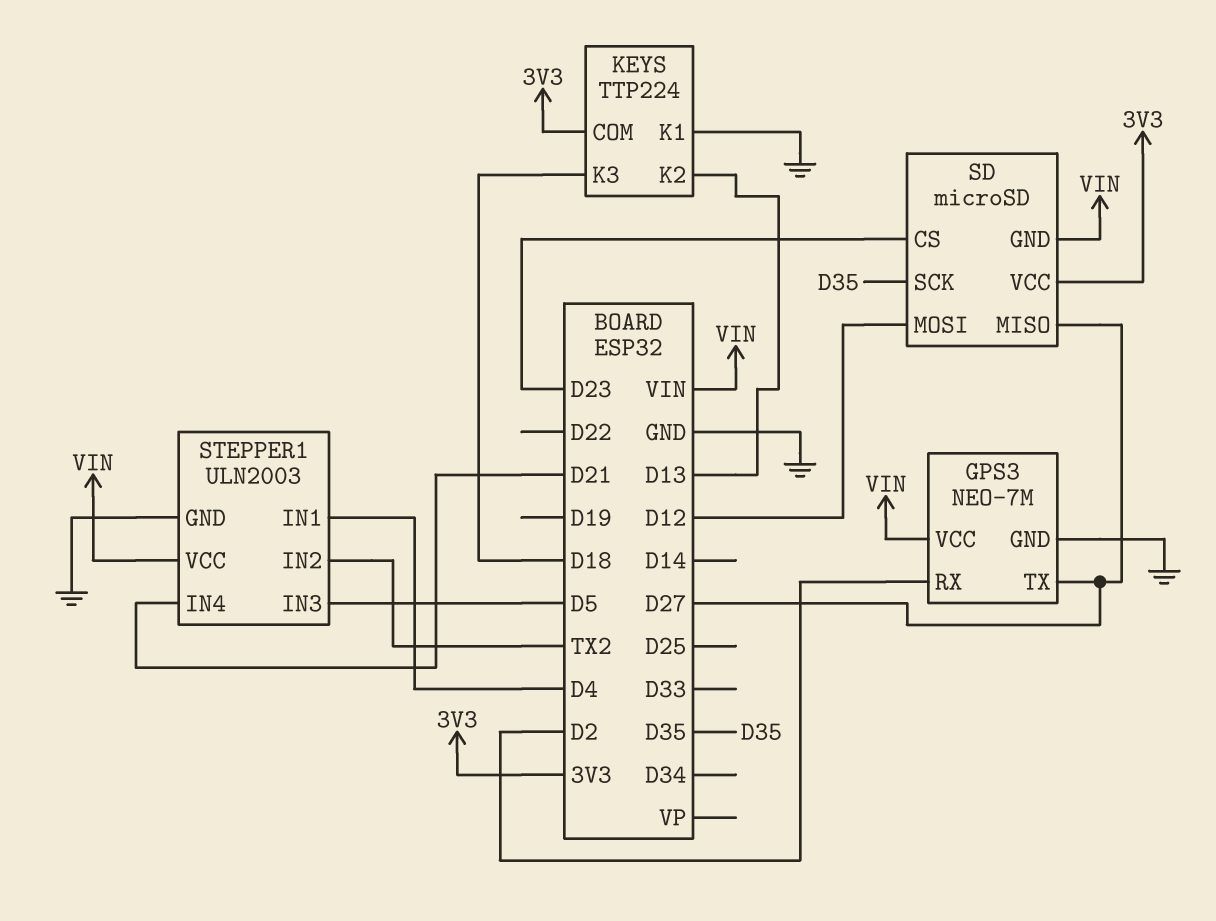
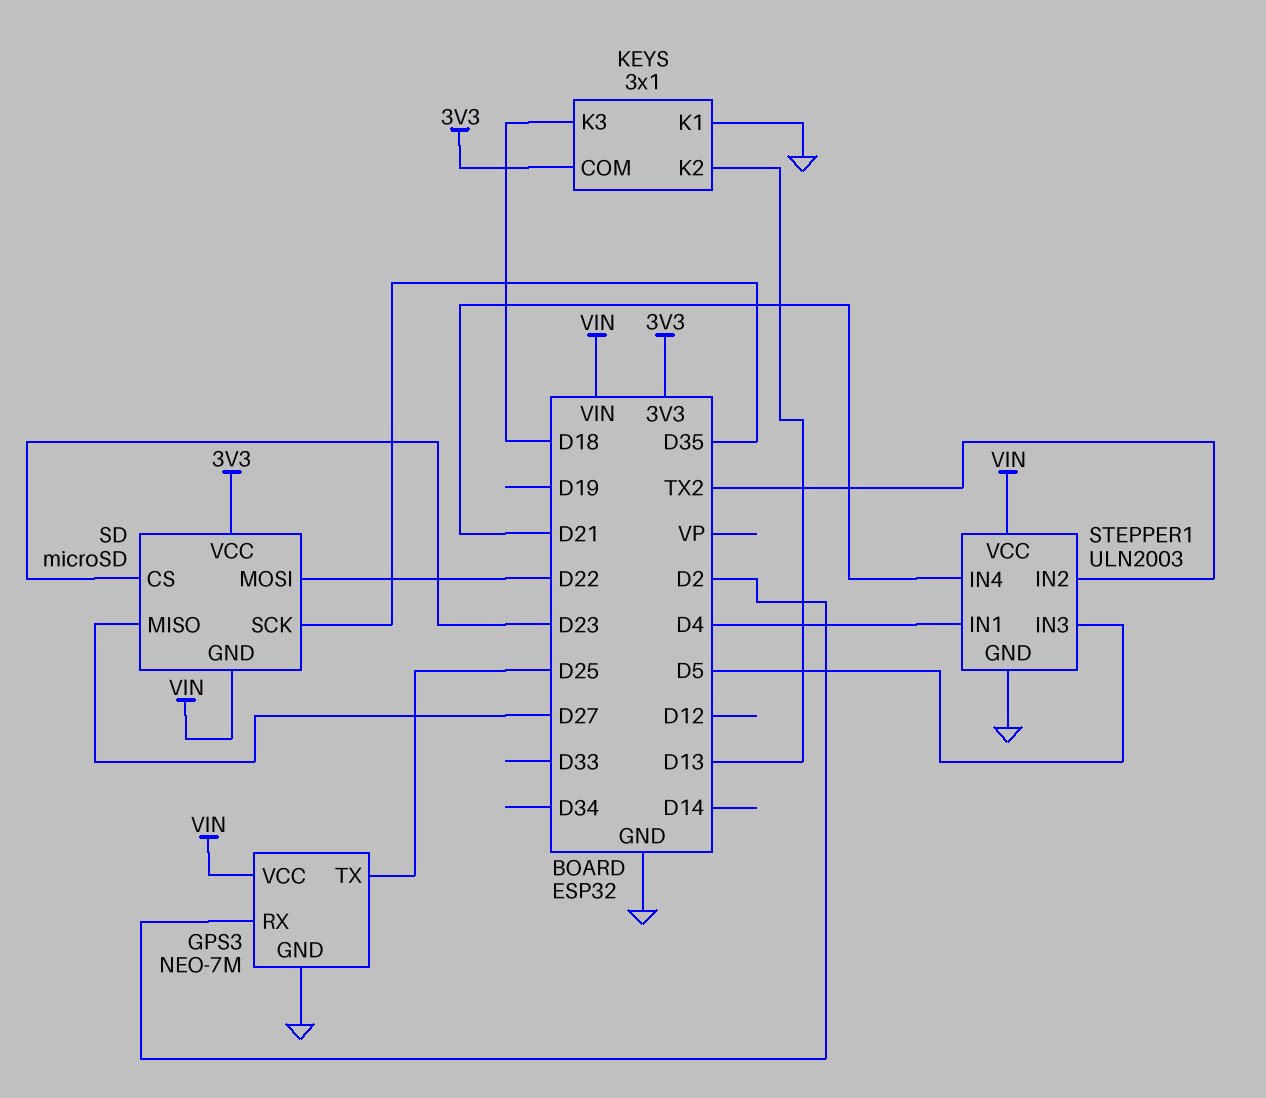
GPS3 pin TX: D27 -> D25
KEYS: TTP224 -> 3x1
SD pin MOSI: D12 -> D22

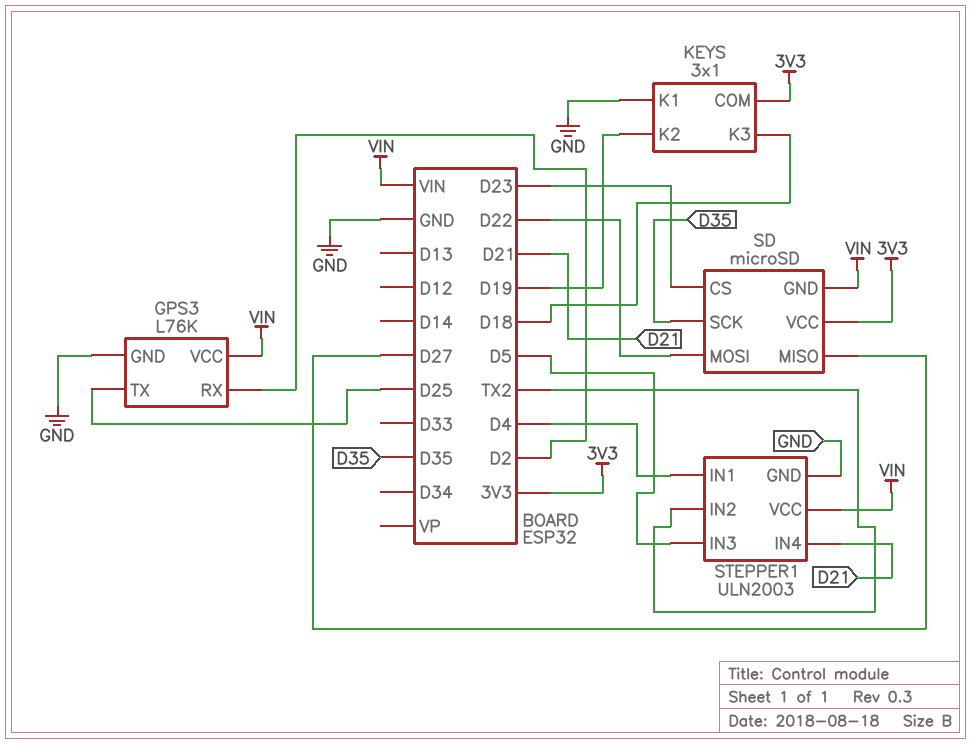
GPS3: NEO-7M -> L76K
KEYS pin K2: D13 -> D19

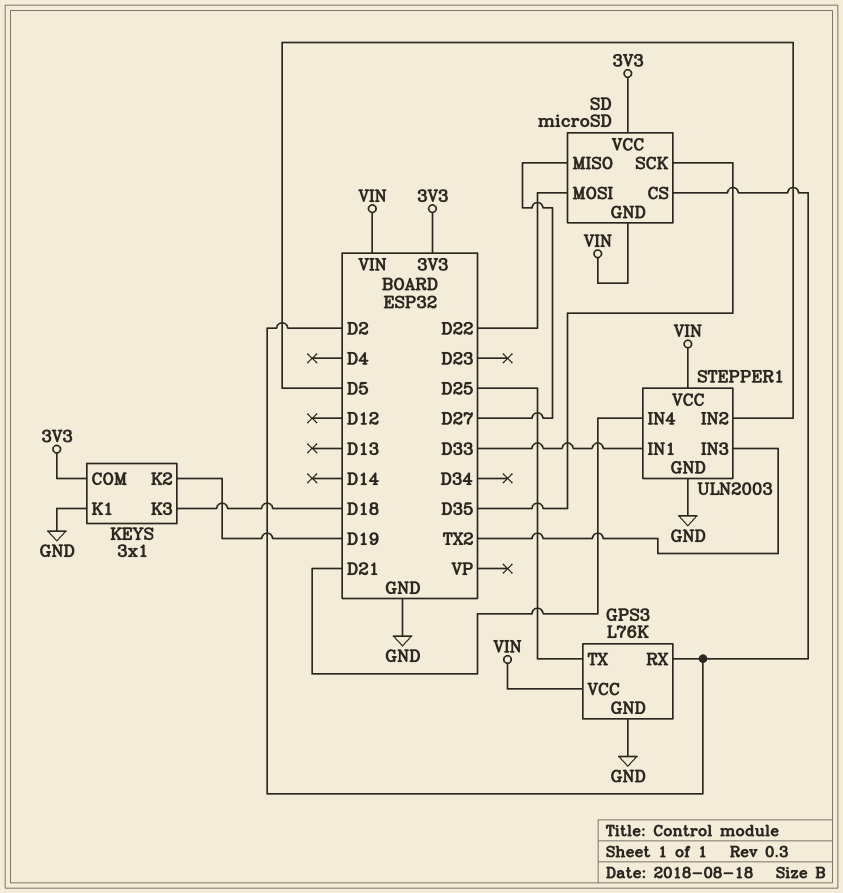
SD pin CS: D23 -> D2
STEPPER1 pin IN1: D4 -> D33
STEPPER1 pin IN2: TX2 -> D5
STEPPER1 pin IN3: D5 -> TX2

